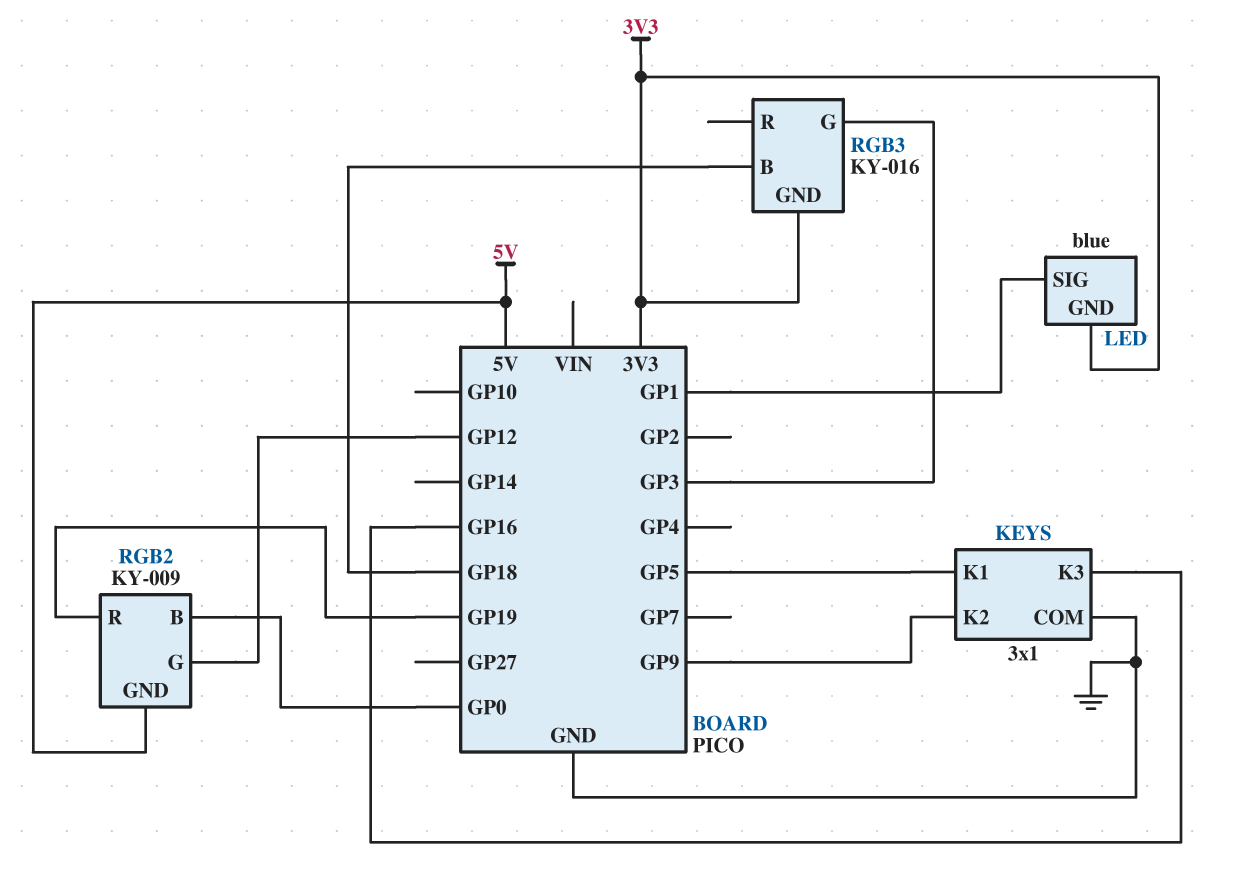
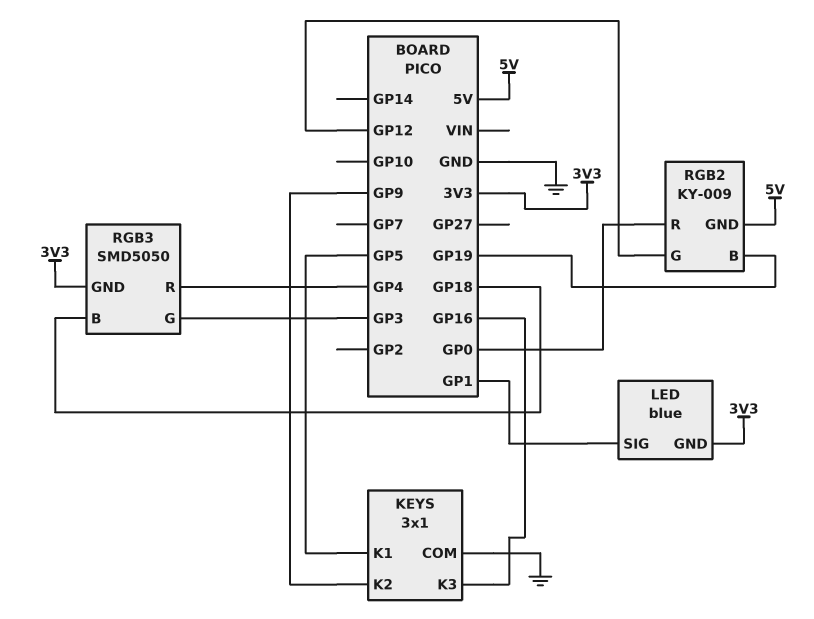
RGB2 pin B: GP0 -> GP19
RGB2 pin R: GP19 -> GP0
RGB3: KY-016 -> SMD5050
RGB3 pin R: none -> GP4

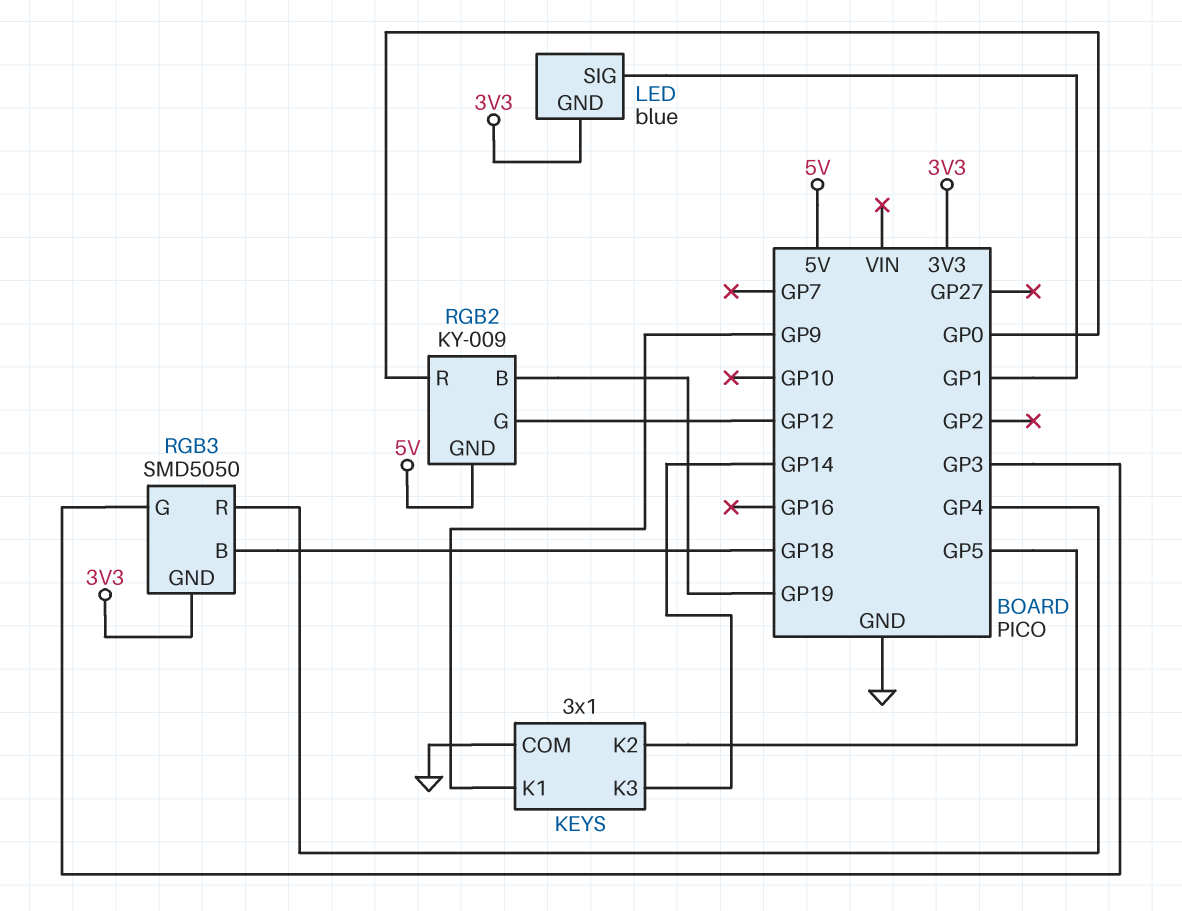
KEYS pin K1: GP5 -> GP9
KEYS pin K2: GP9 -> GP5
KEYS pin K3: GP16 -> GP14

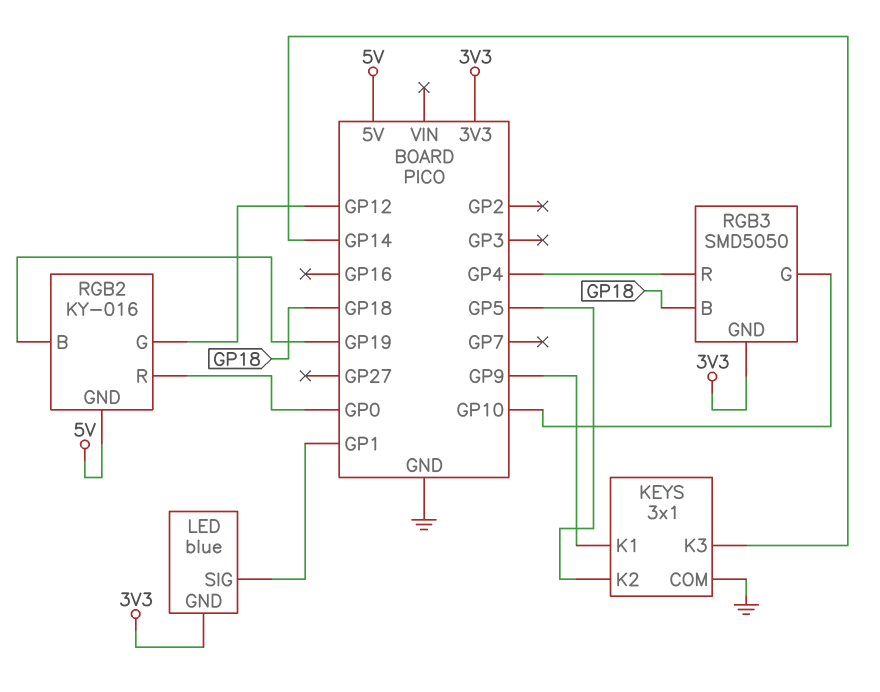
RGB2: KY-009 -> KY-016
RGB3 pin G: GP3 -> GP10

